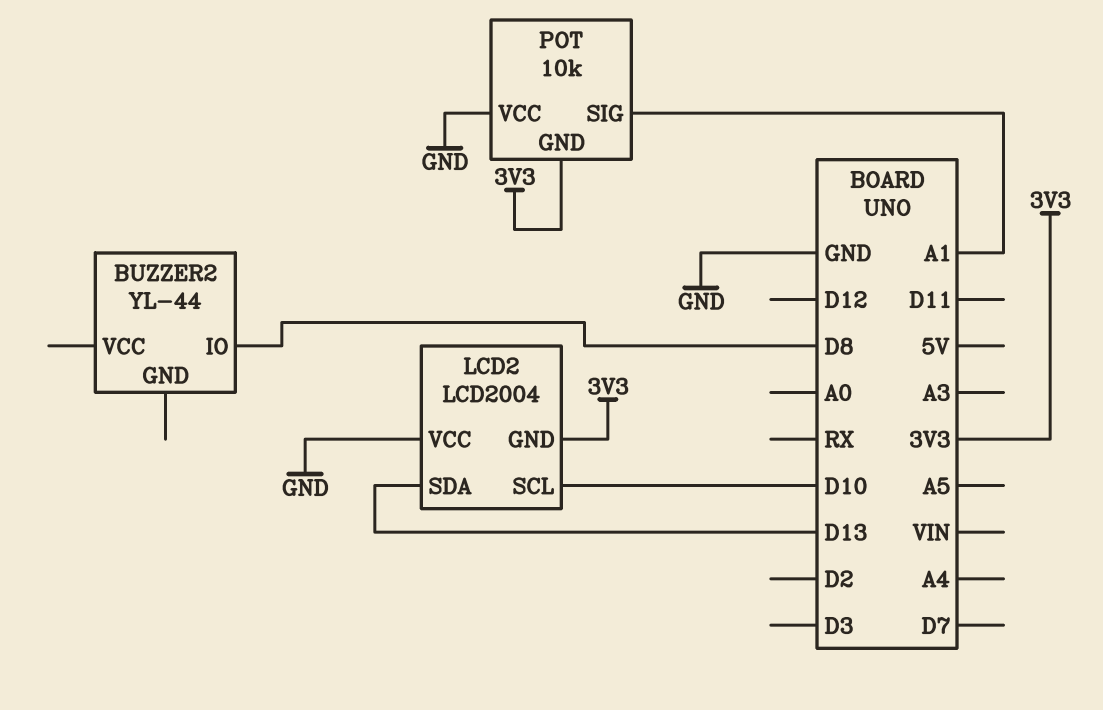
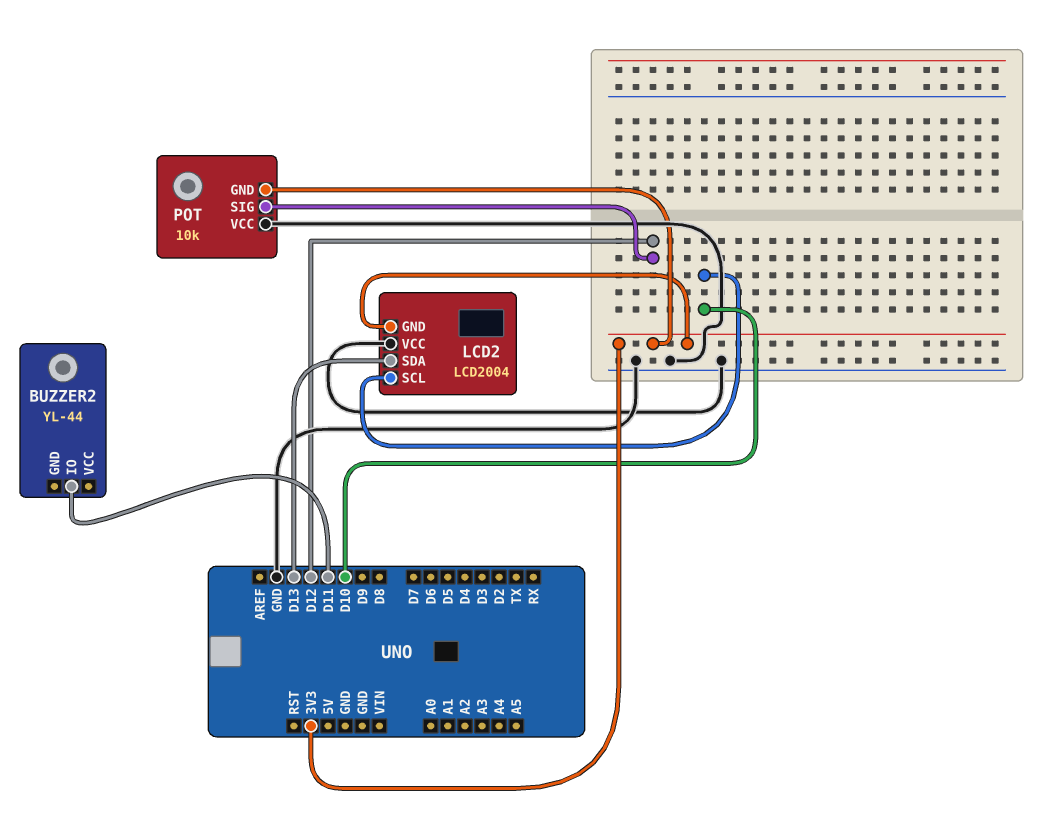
BUZZER2 pin IO: D8 -> D11
POT pin SIG: A1 -> D12

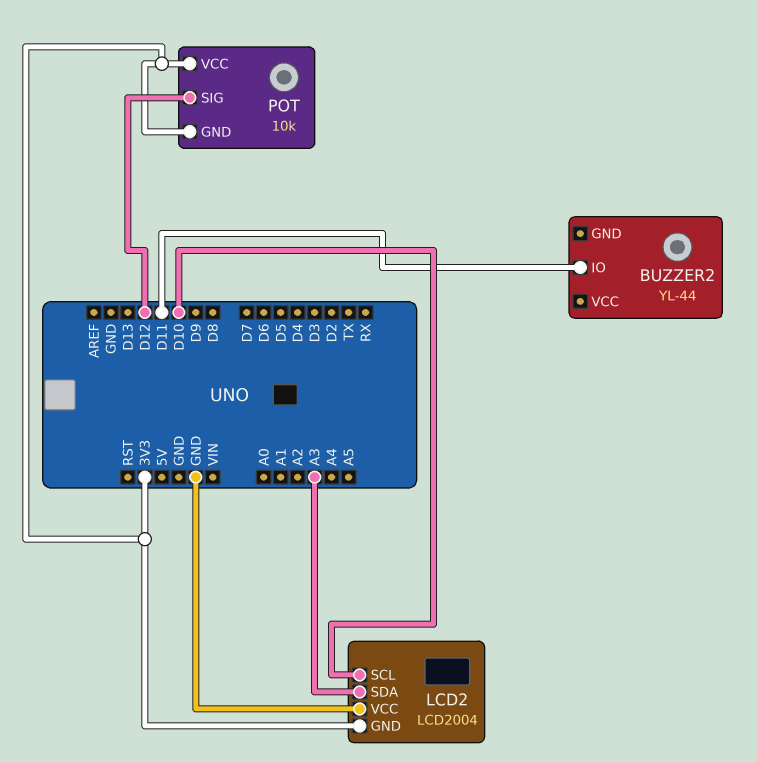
LCD2 pin SDA: D13 -> A3
POT pin VCC: GND -> 3V3

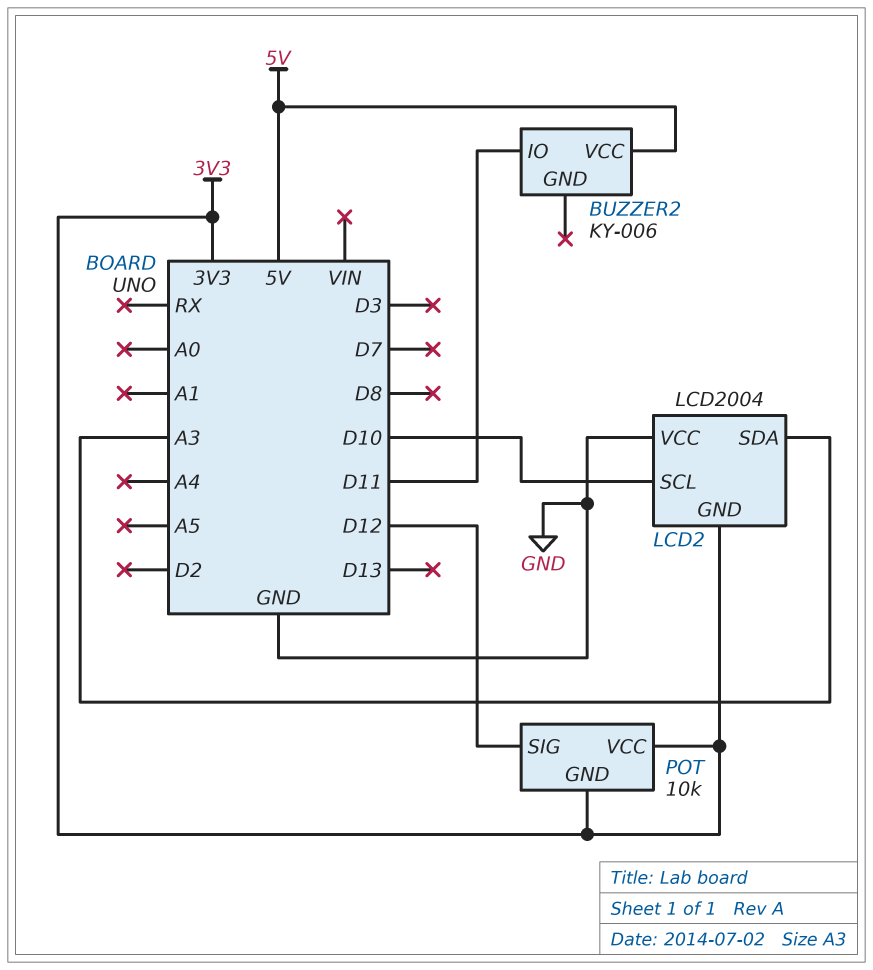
BUZZER2: YL-44 -> KY-006
BUZZER2 pin VCC: none -> 5V

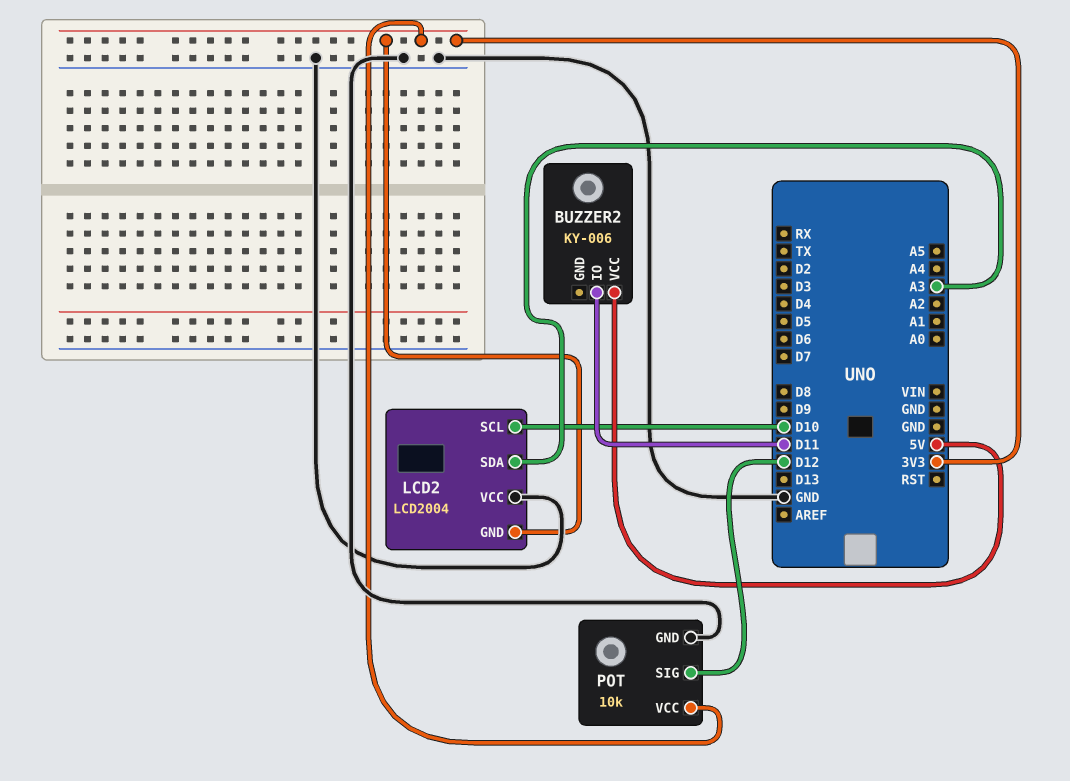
POT pin GND: 3V3 -> GND

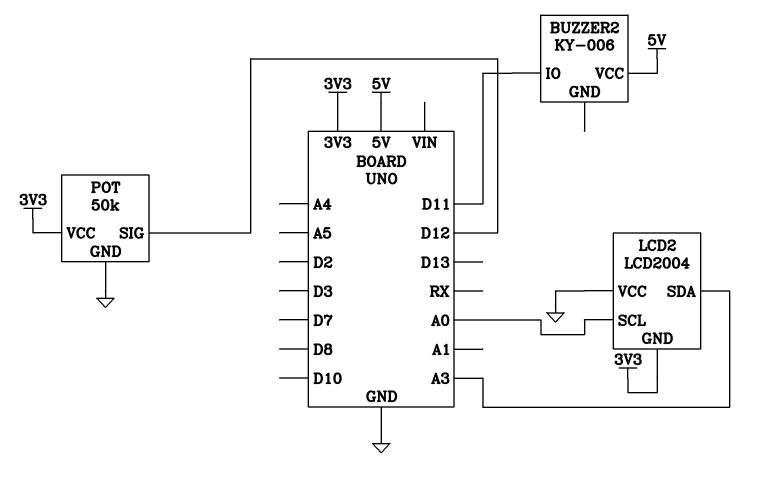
LCD2 pin SCL: D10 -> A0
POT: 10k -> 50k

